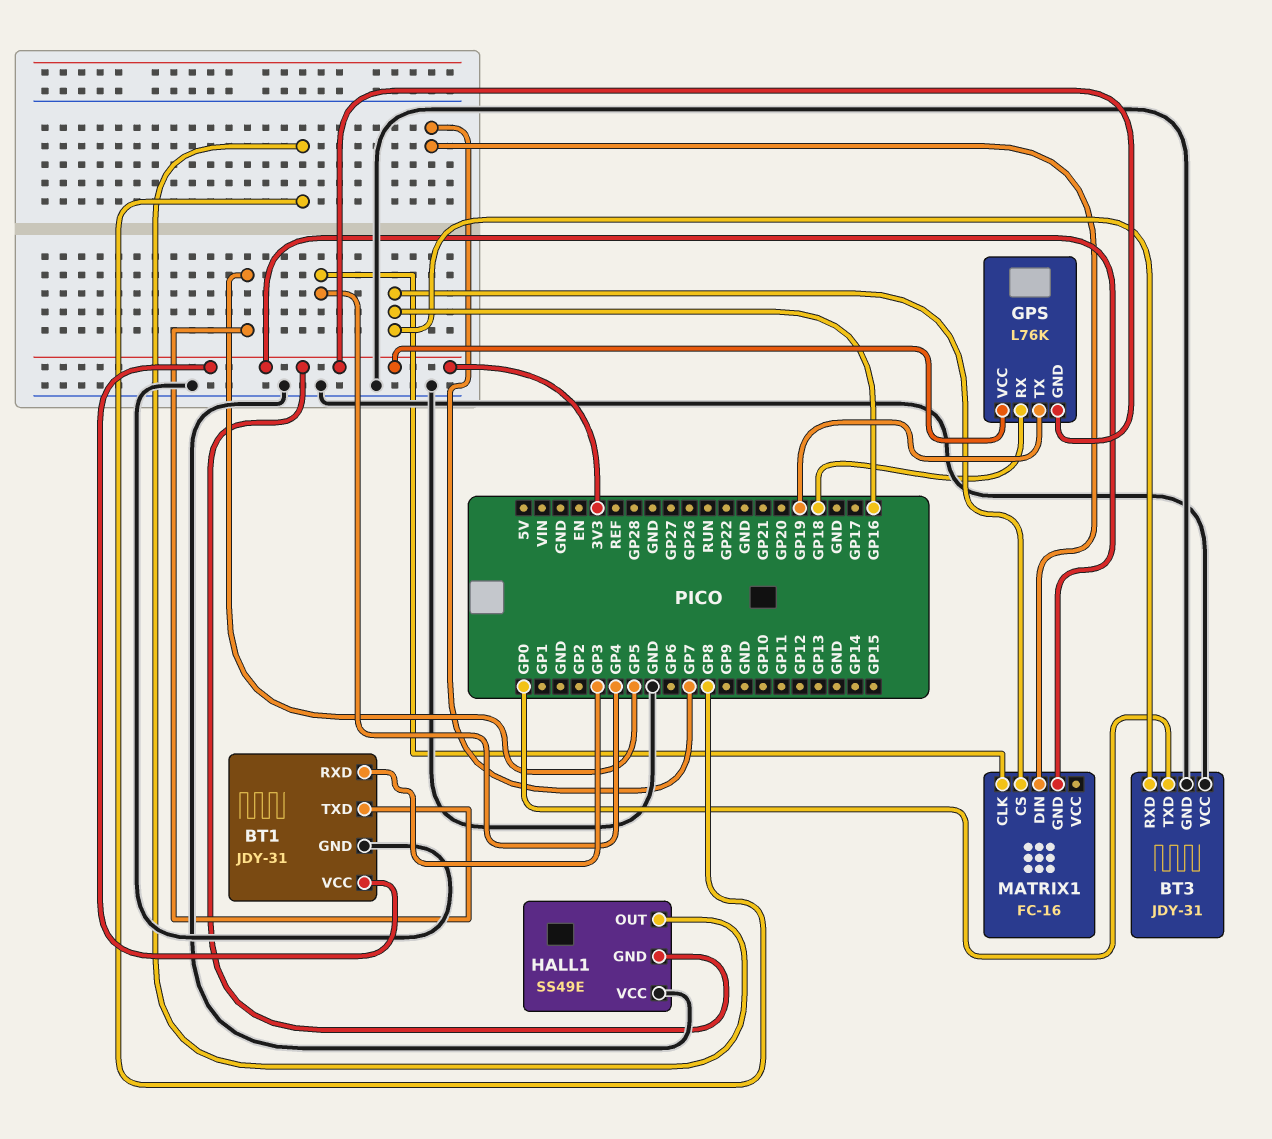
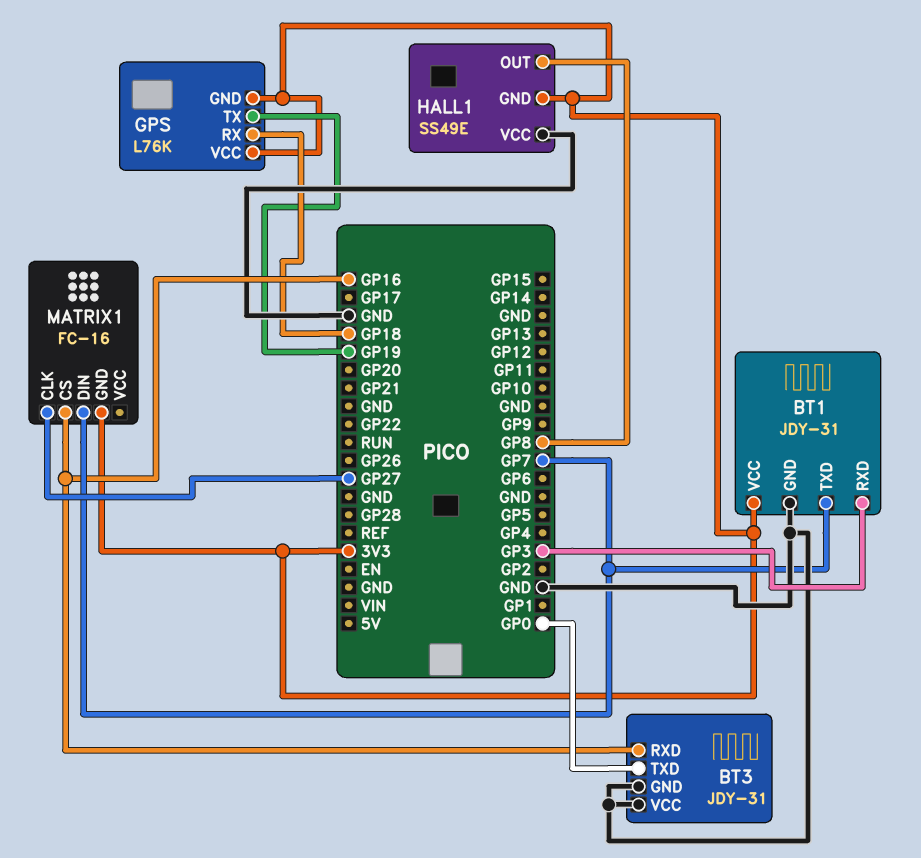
BT1 pin TXD: GP5 -> GP7
MATRIX1 pin CLK: GP4 -> GP27

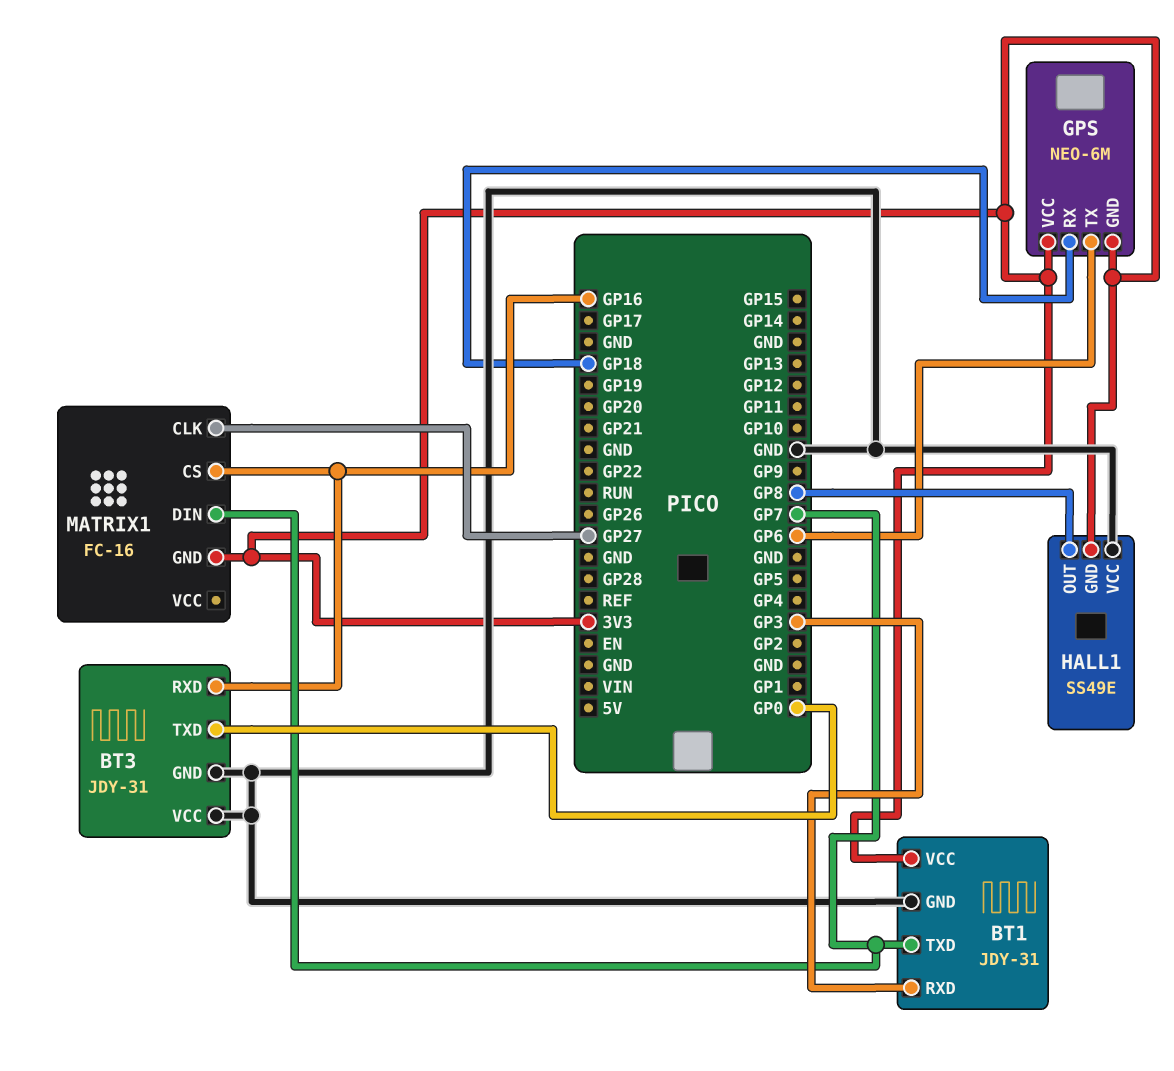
GPS: L76K -> NEO-6M
GPS pin TX: GP19 -> GP6

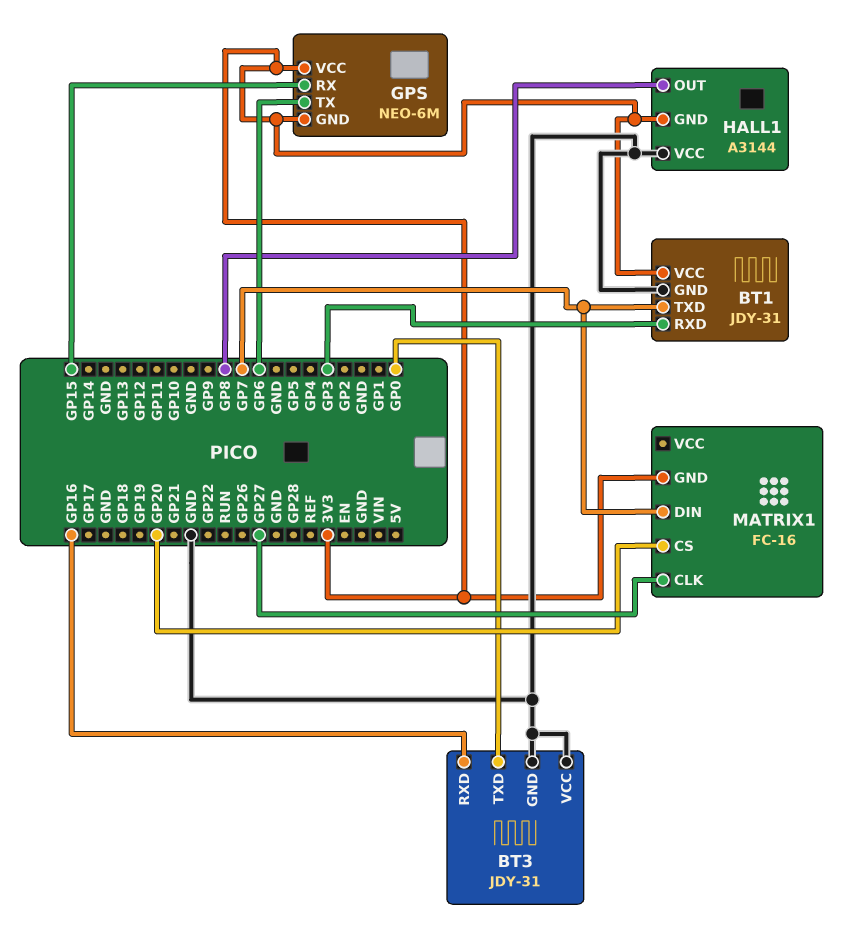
GPS pin RX: GP18 -> GP15
HALL1: SS49E -> A3144
MATRIX1 pin CS: GP16 -> GP20

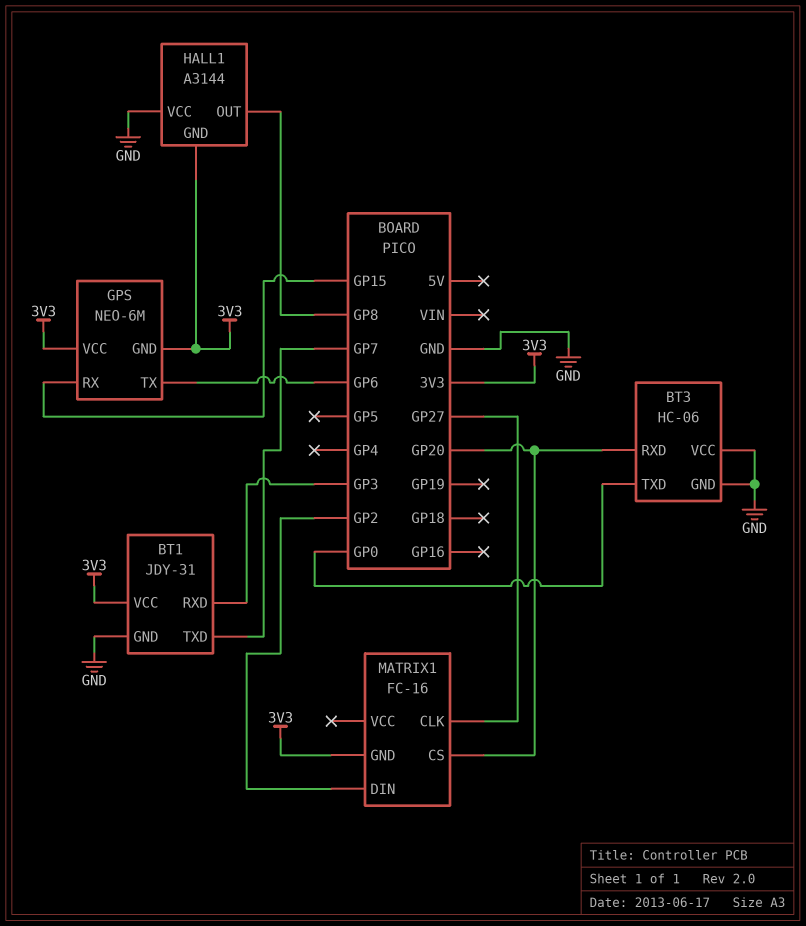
BT3: JDY-31 -> HC-06
BT3 pin RXD: GP16 -> GP20
MATRIX1 pin DIN: GP7 -> GP2

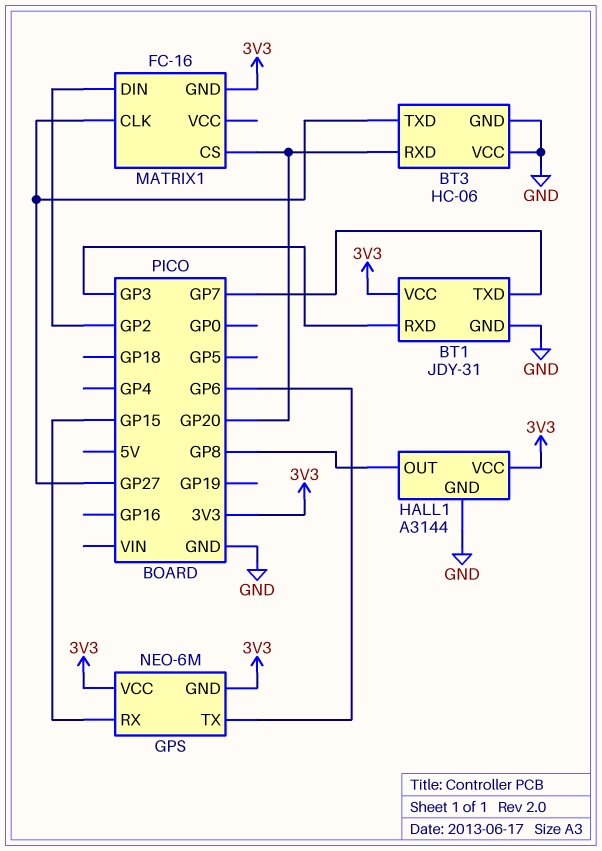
BT3 pin TXD: GP0 -> GP27
HALL1 pin GND: 3V3 -> GND
HALL1 pin VCC: GND -> 3V3

